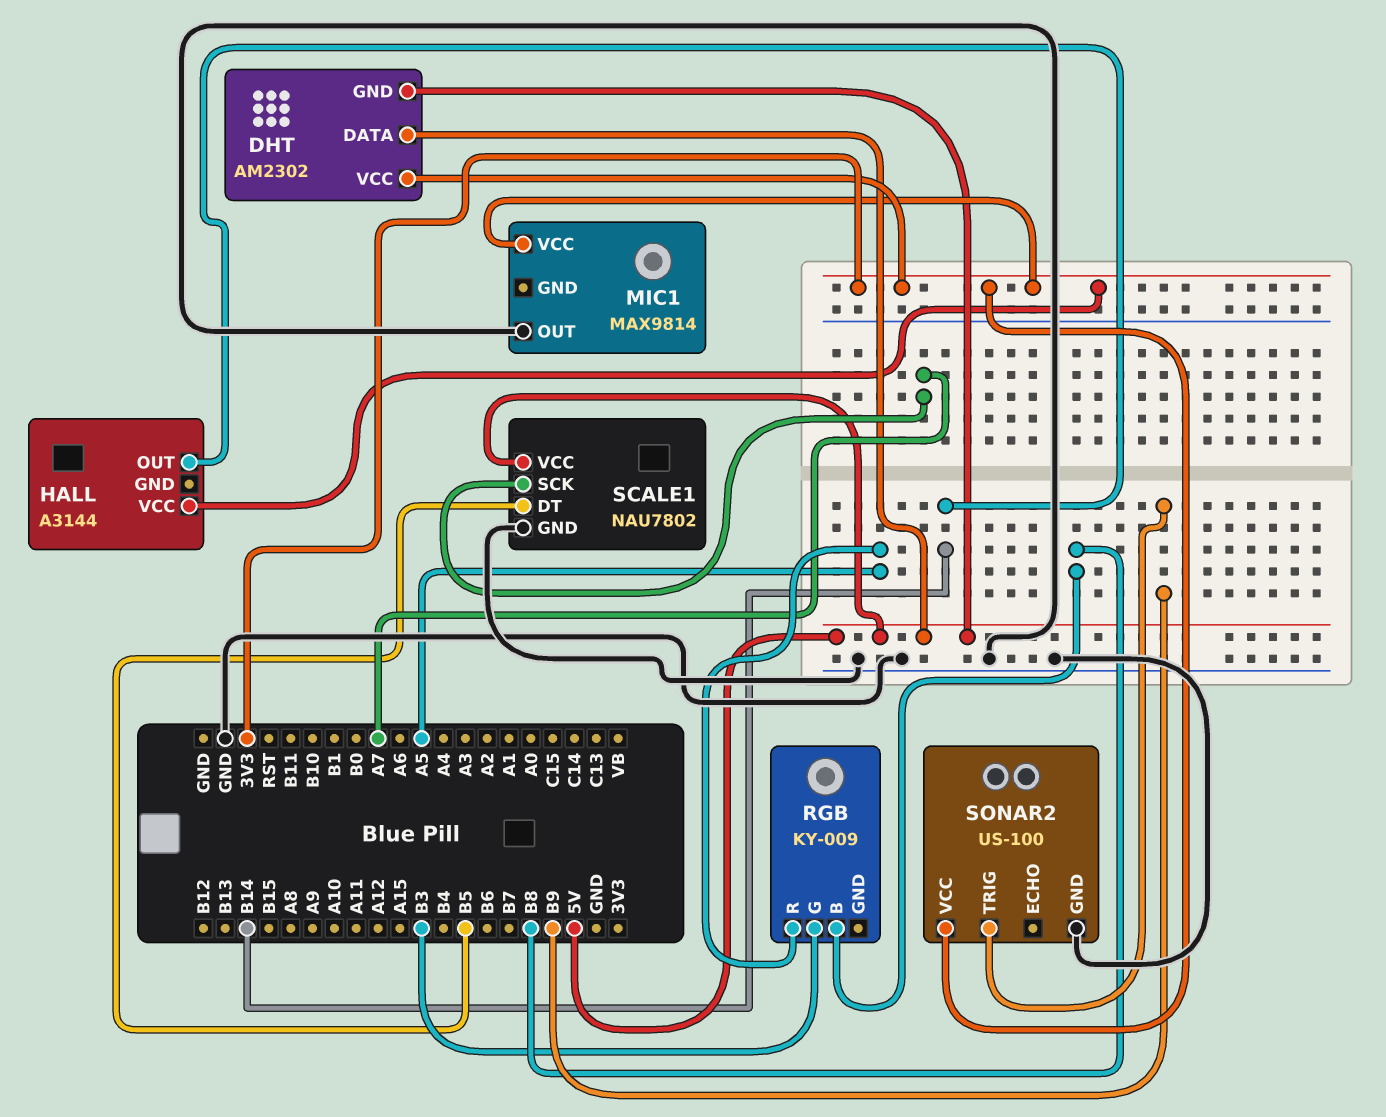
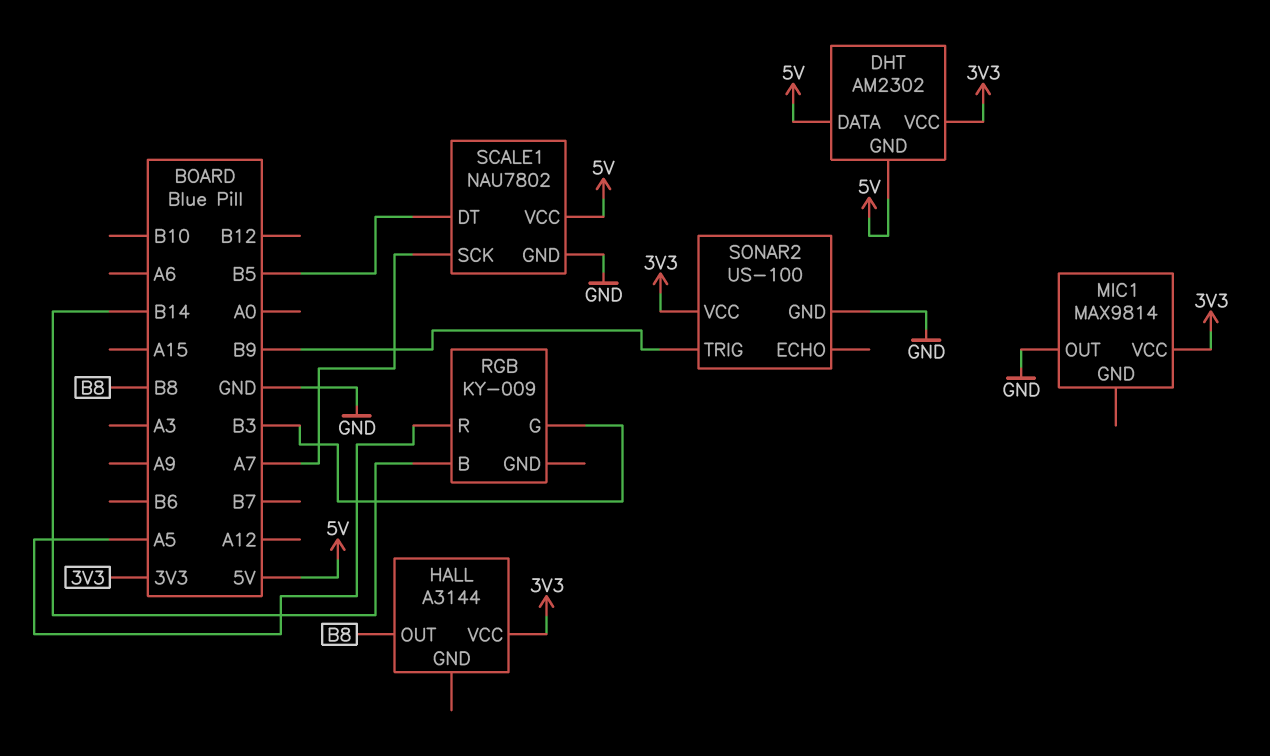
HALL pin OUT: B14 -> B8
RGB pin B: B8 -> B14

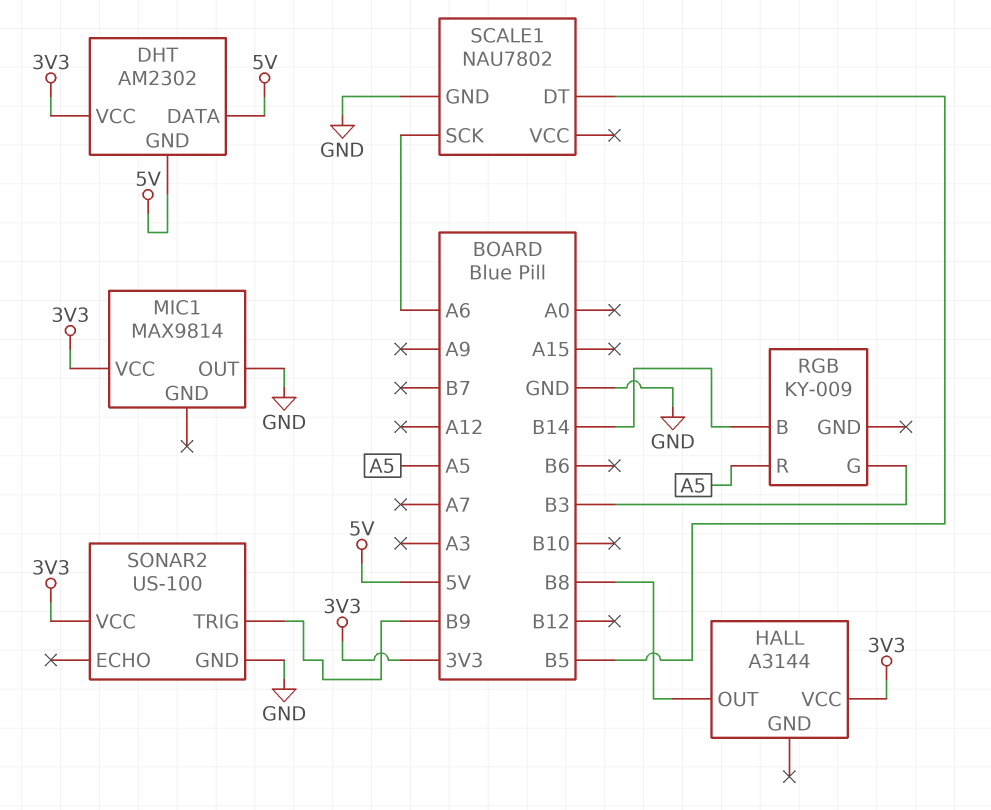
SCALE1 pin SCK: A7 -> A6
SCALE1 pin VCC: 5V -> none

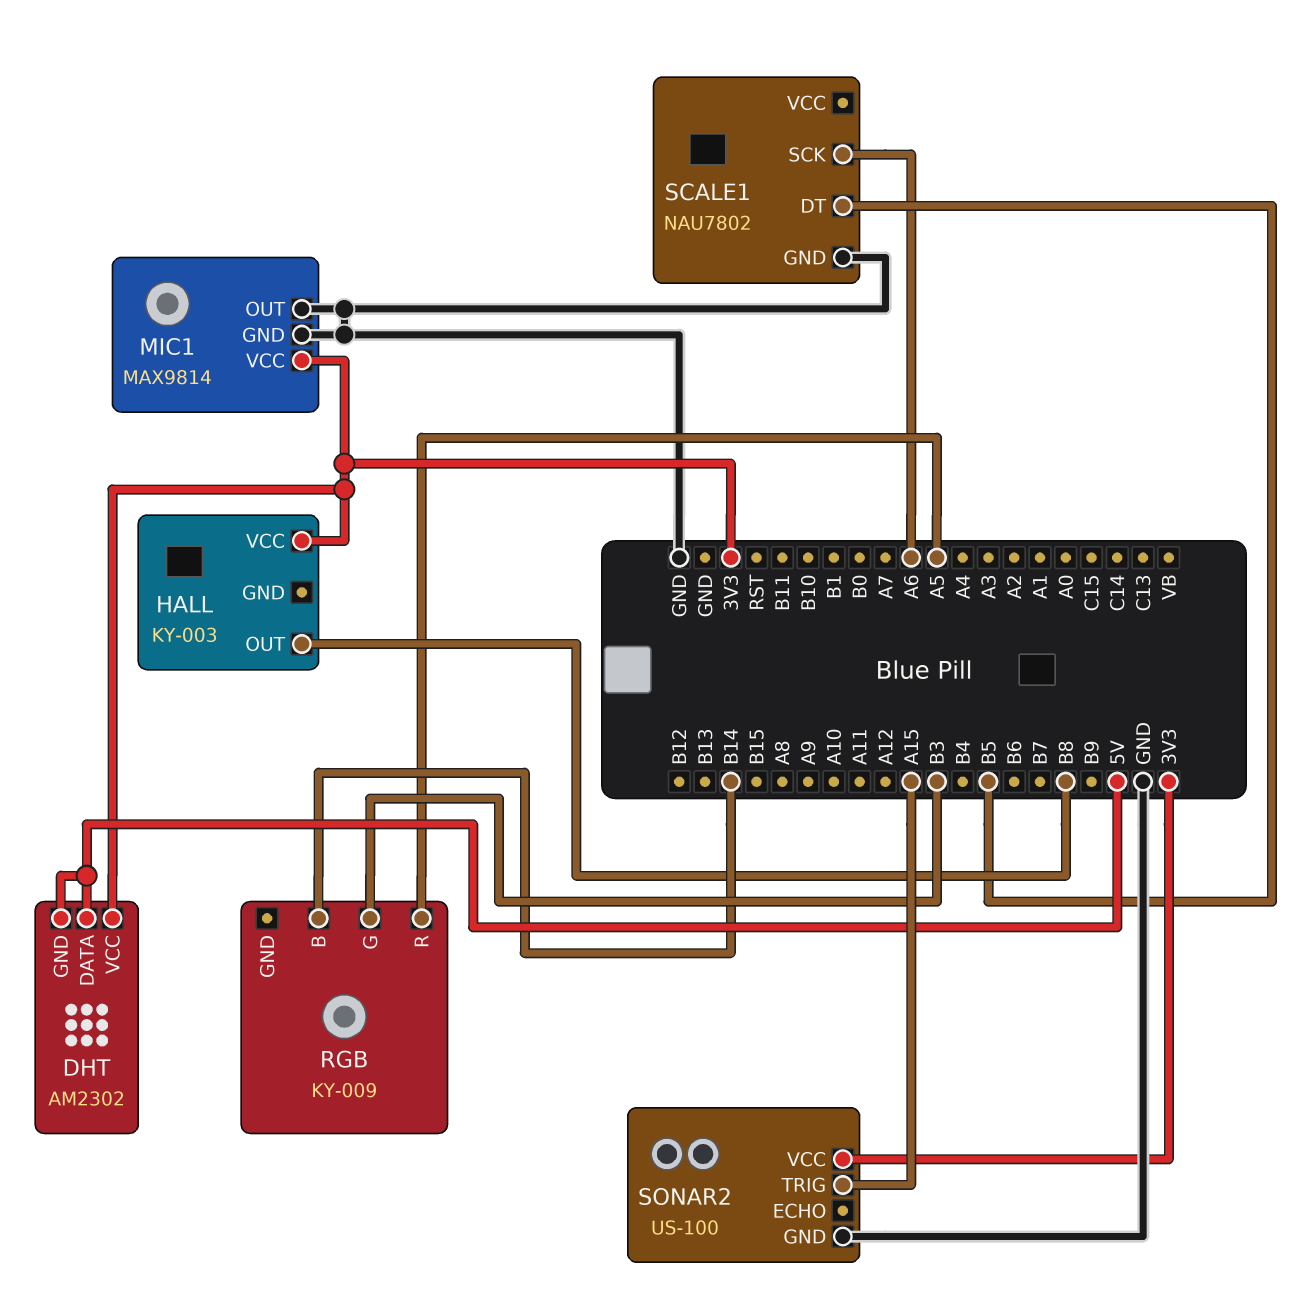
HALL: A3144 -> KY-003
MIC1 pin GND: none -> GND
SONAR2 pin TRIG: B9 -> A15

